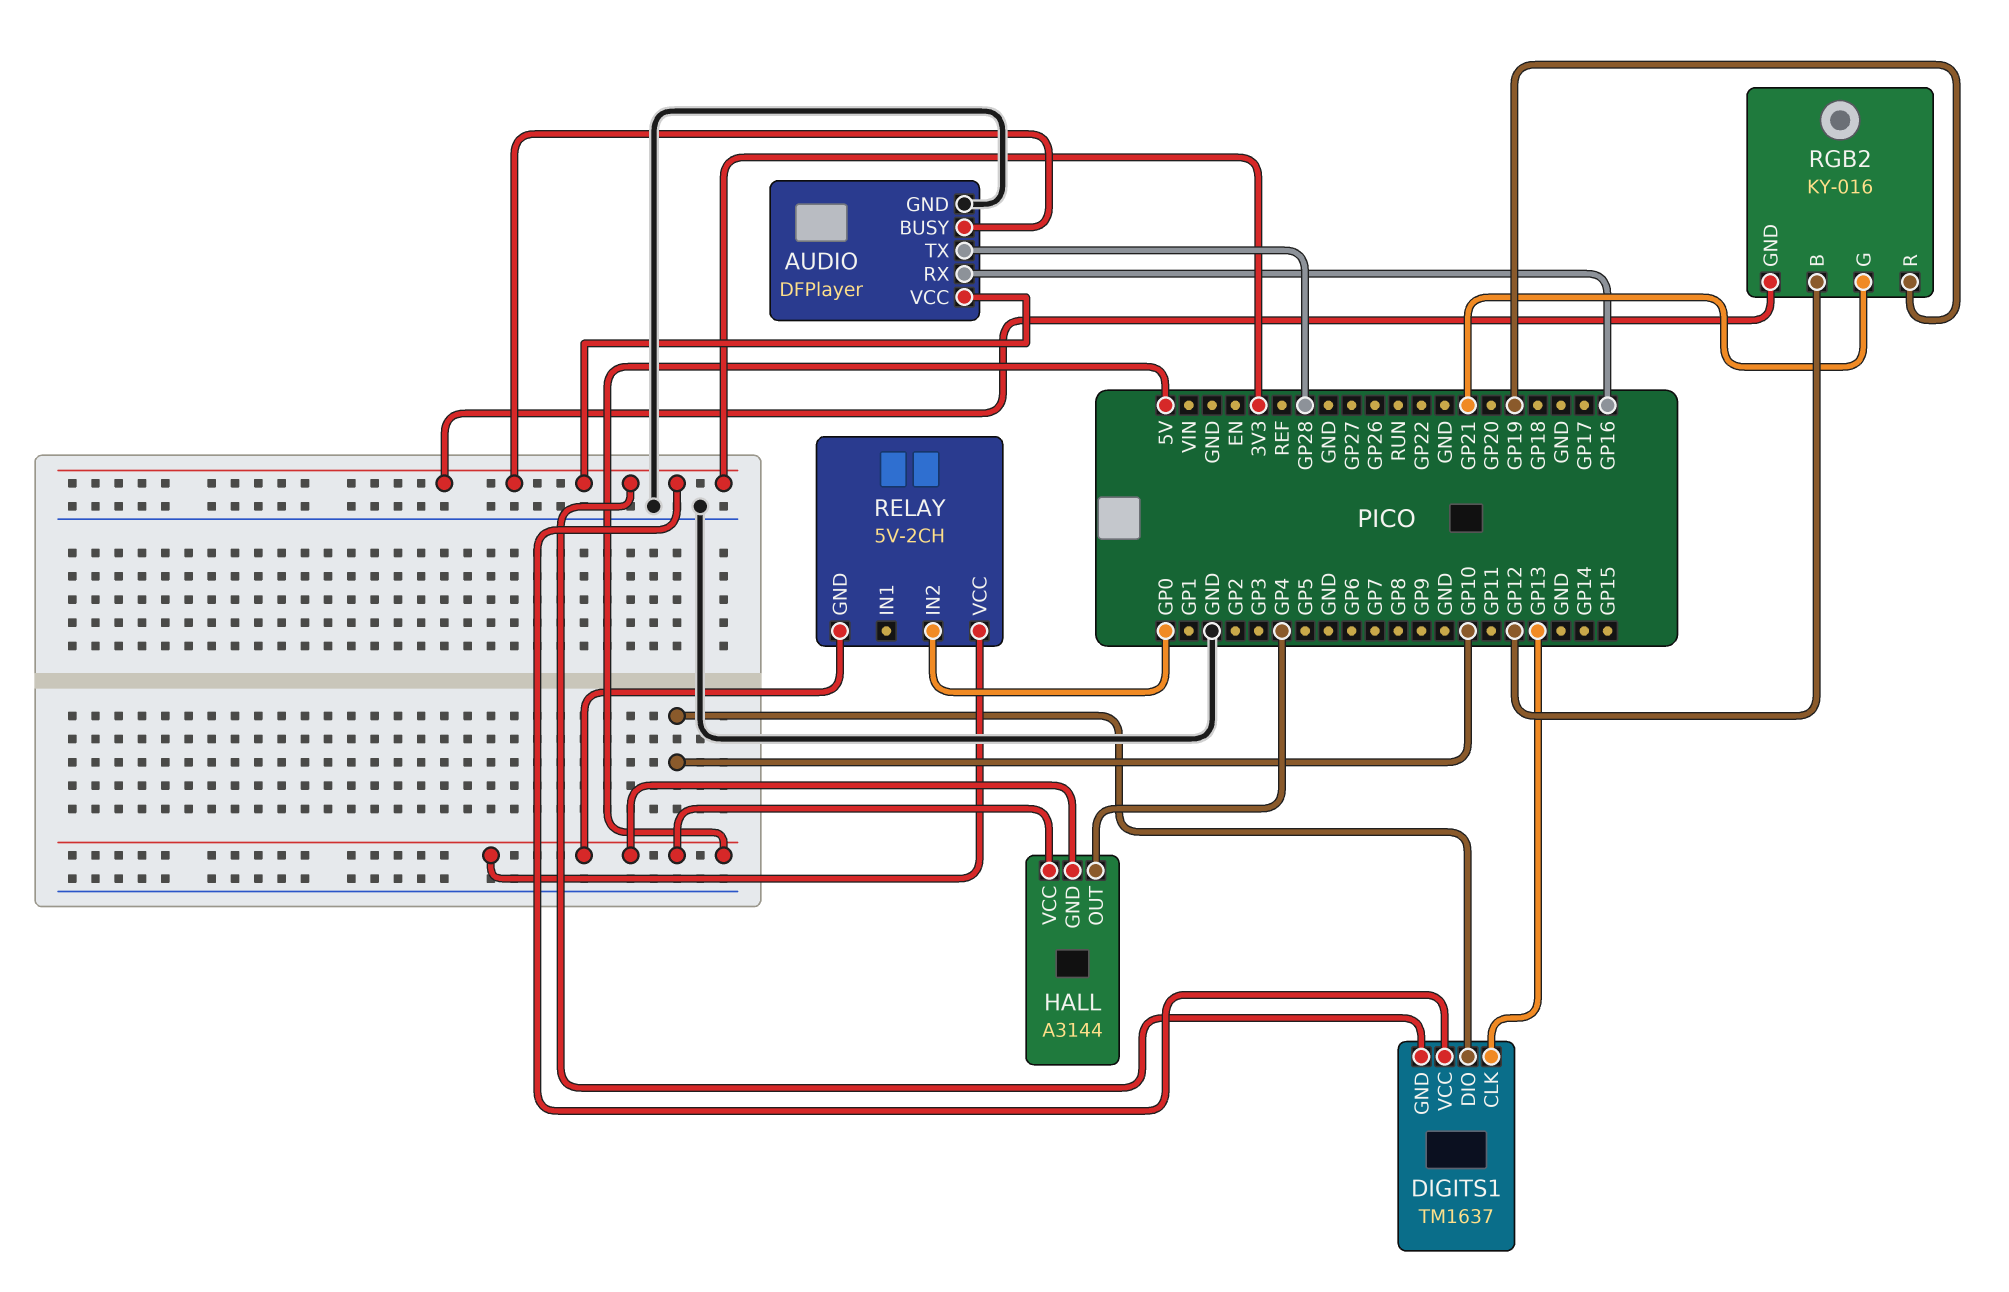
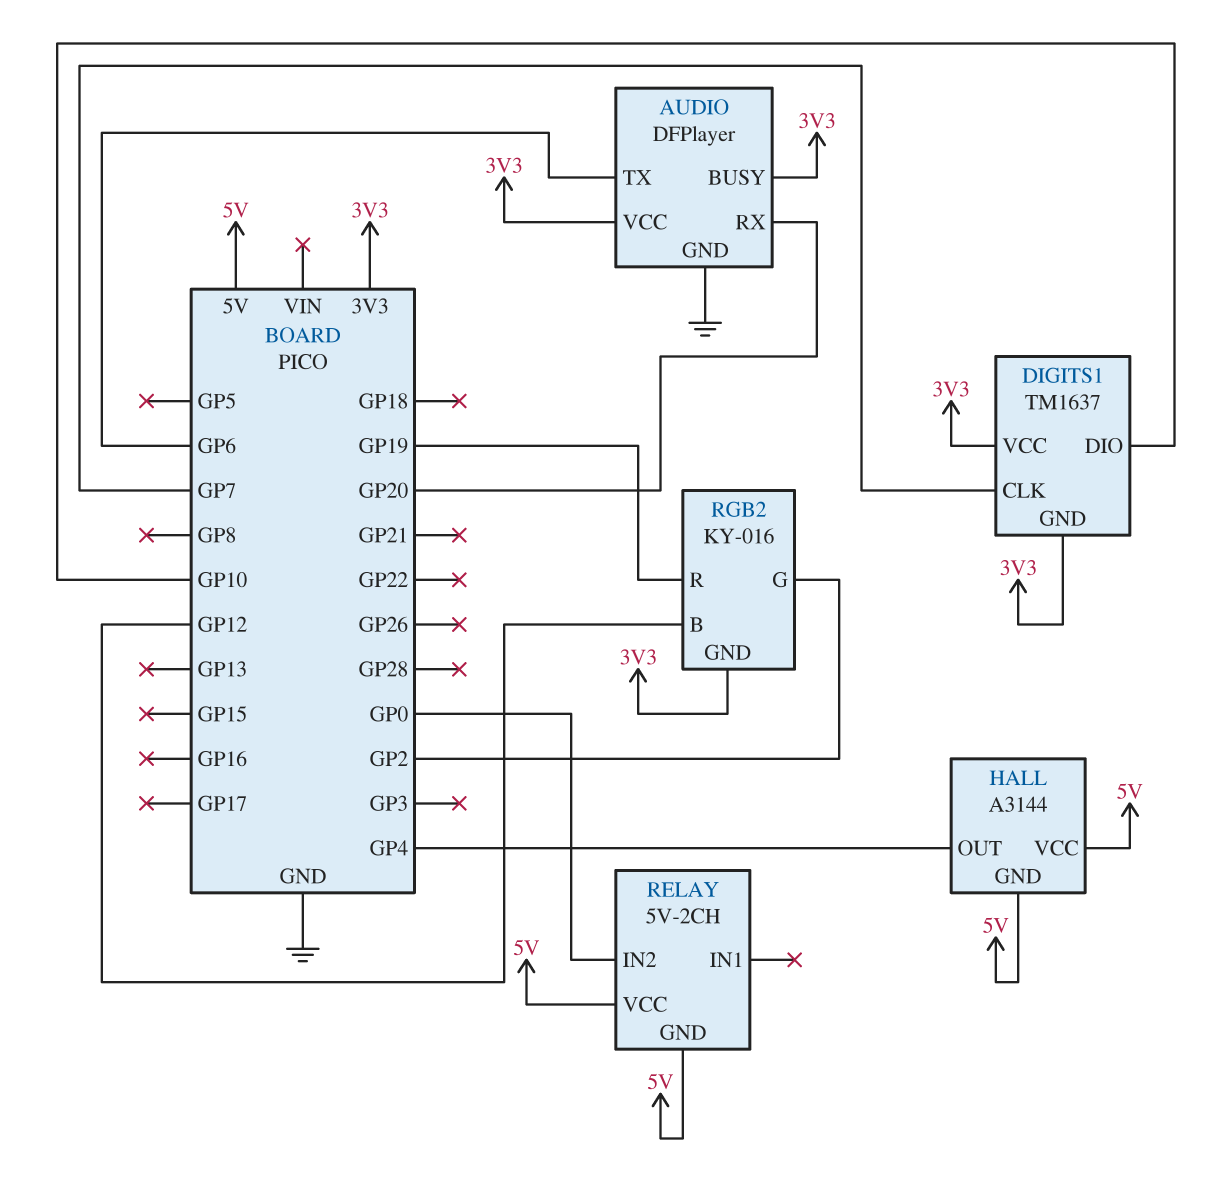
AUDIO pin RX: GP16 -> GP20
AUDIO pin TX: GP28 -> GP6
DIGITS1 pin CLK: GP13 -> GP7
RGB2 pin G: GP21 -> GP2

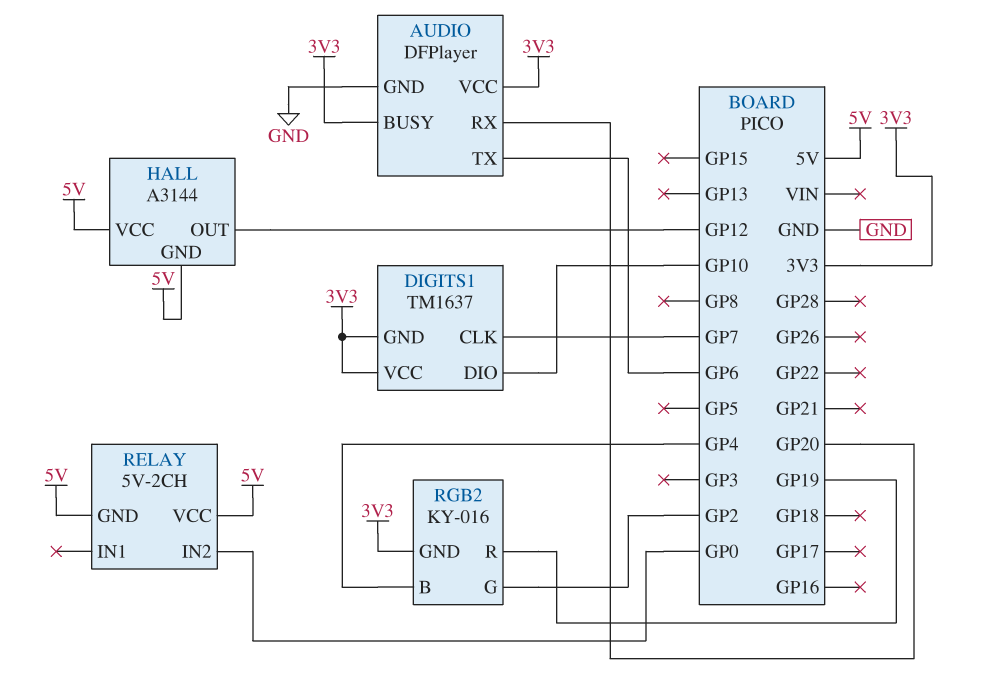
HALL pin OUT: GP4 -> GP12
RGB2 pin B: GP12 -> GP4

